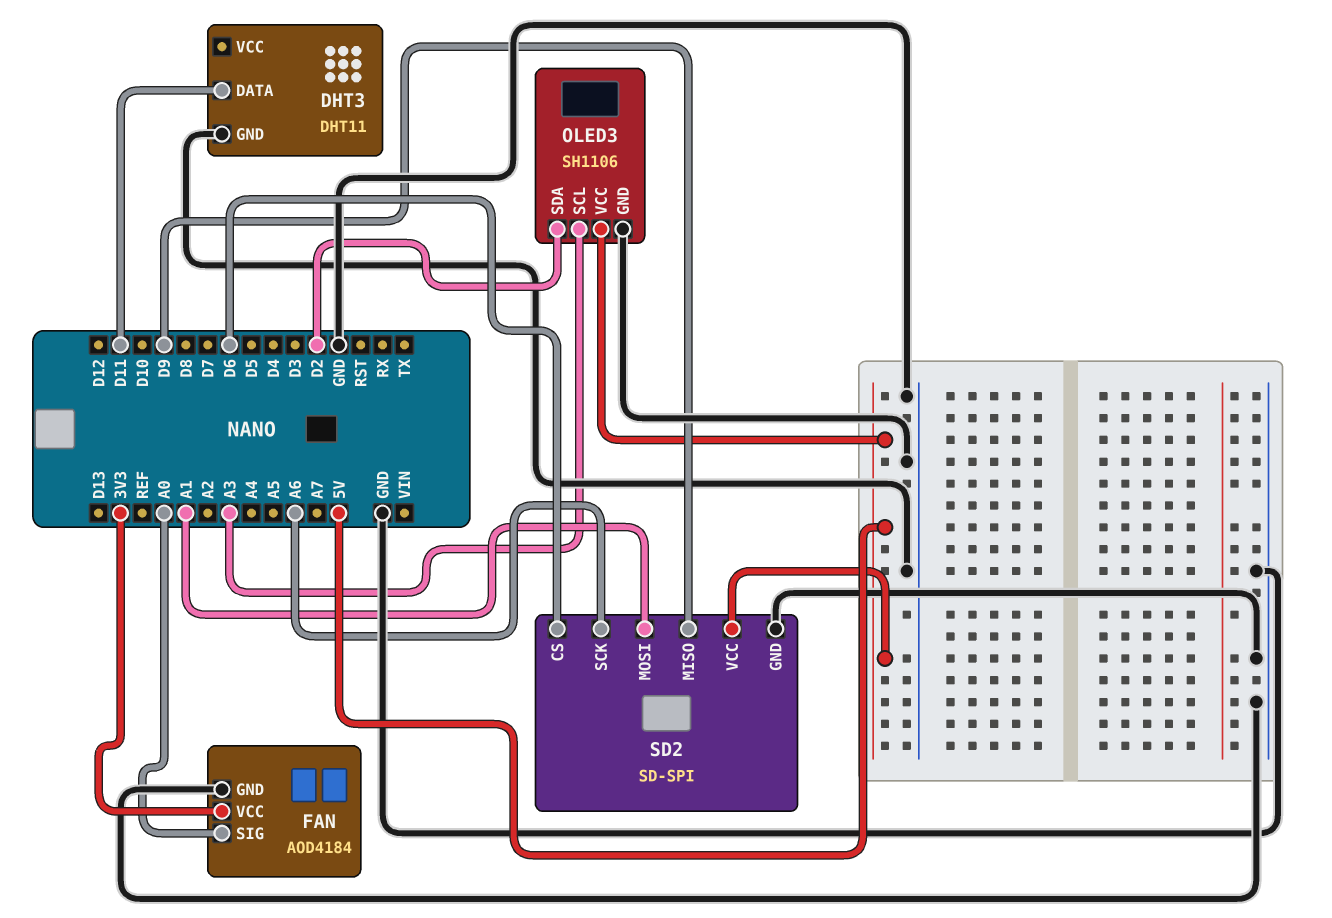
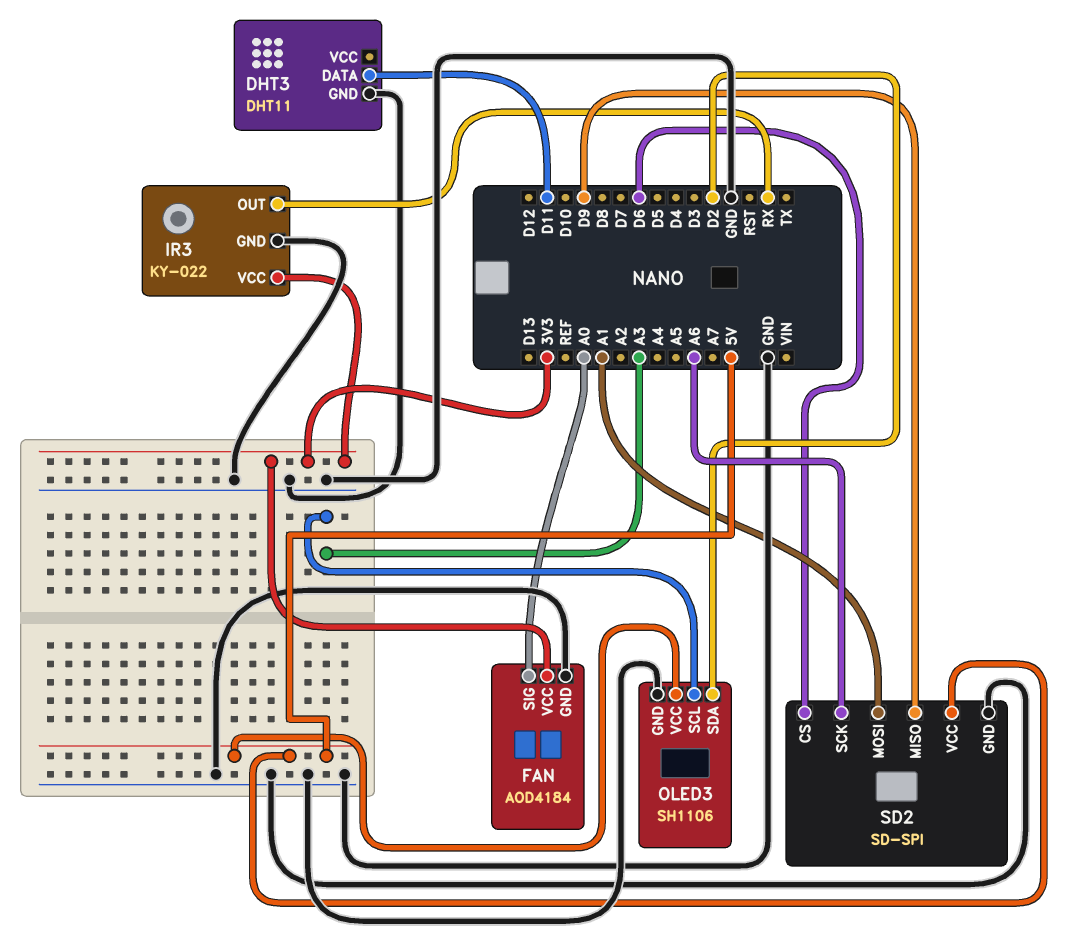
IR3: none -> KY-022
IR3 pin GND: none -> GND
IR3 pin OUT: none -> RX
IR3 pin VCC: none -> 3V3

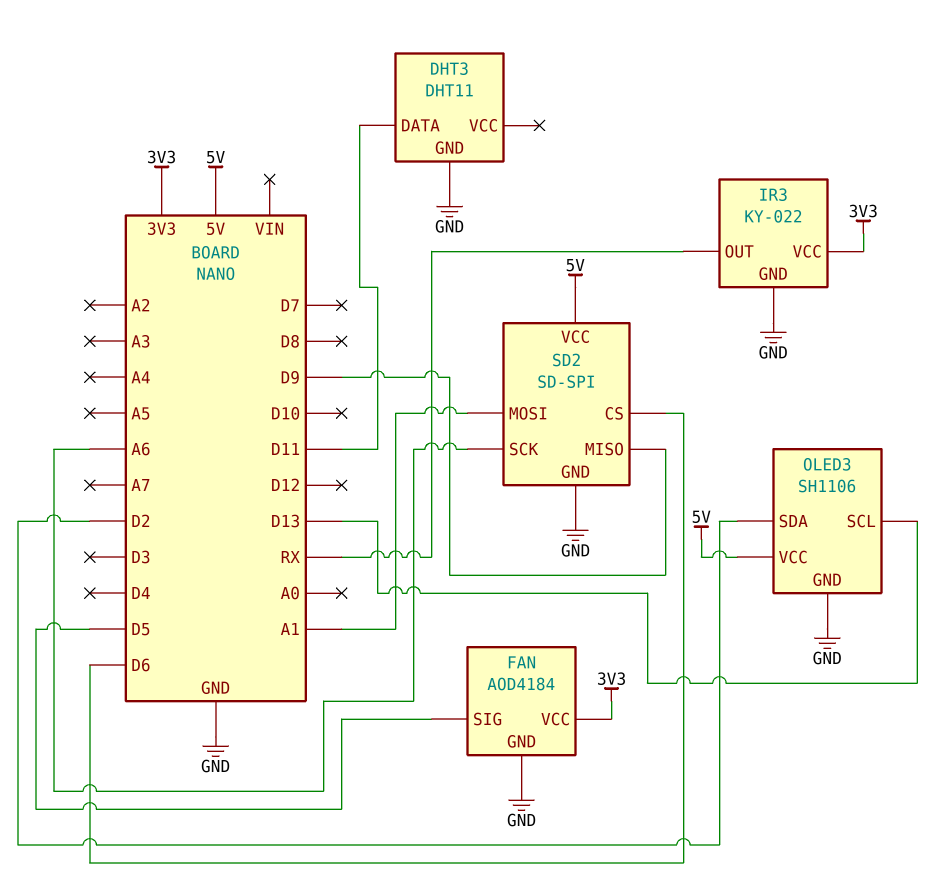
FAN pin SIG: A0 -> D5
OLED3 pin SCL: A3 -> D13

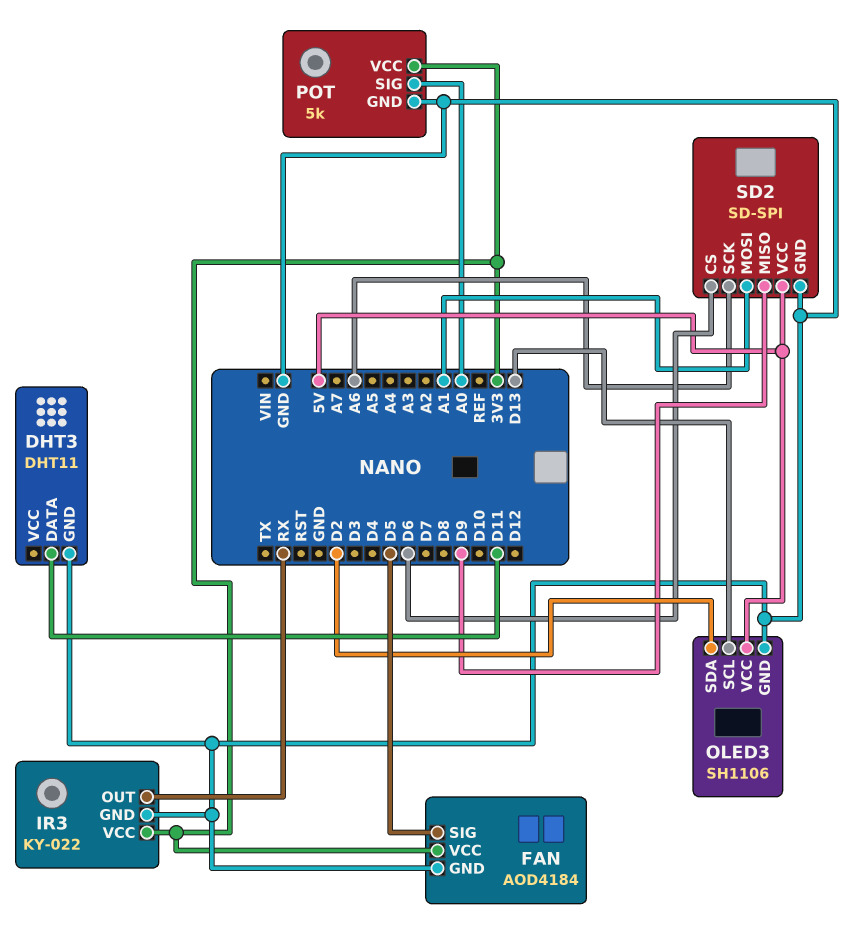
POT: none -> 5k
POT pin GND: none -> GND
POT pin SIG: none -> A0
POT pin VCC: none -> 3V3

